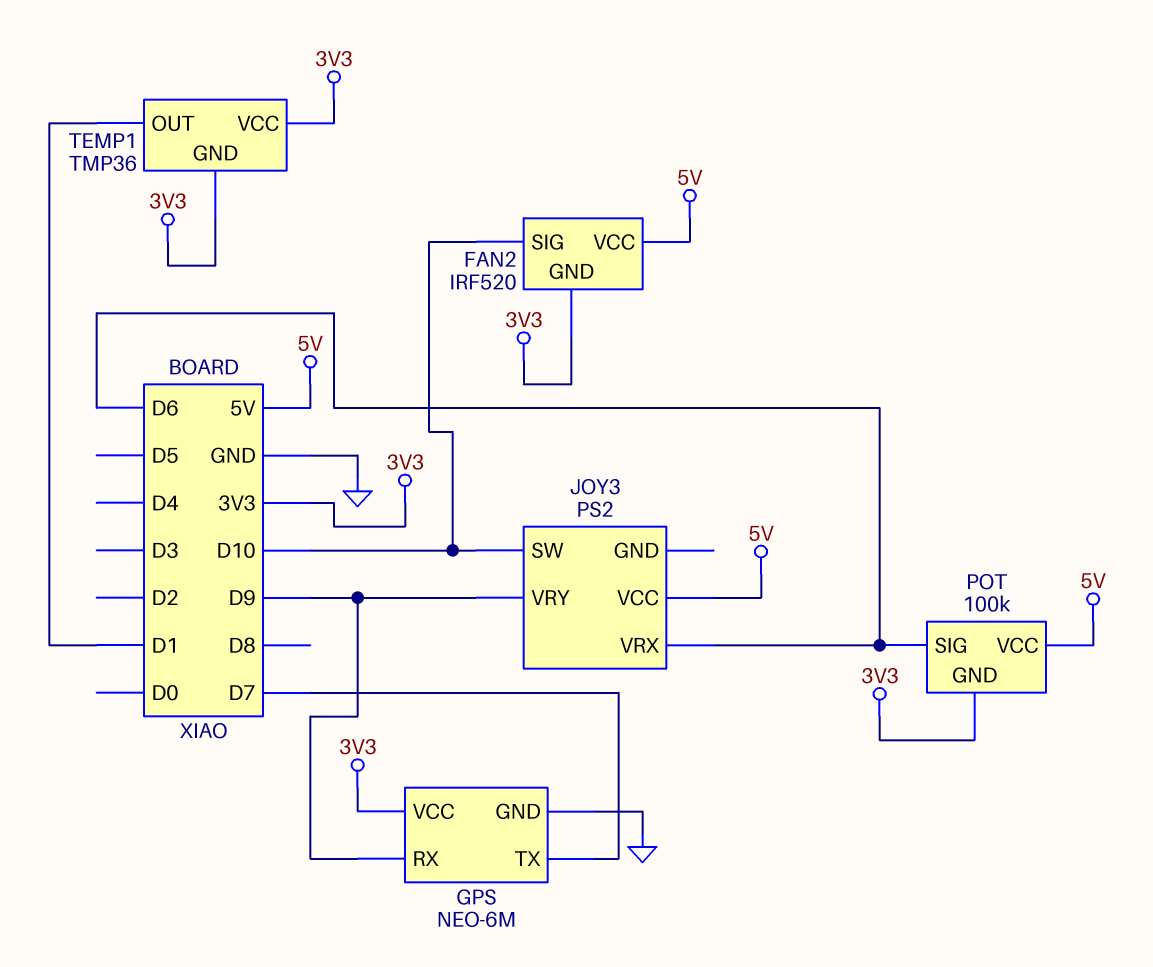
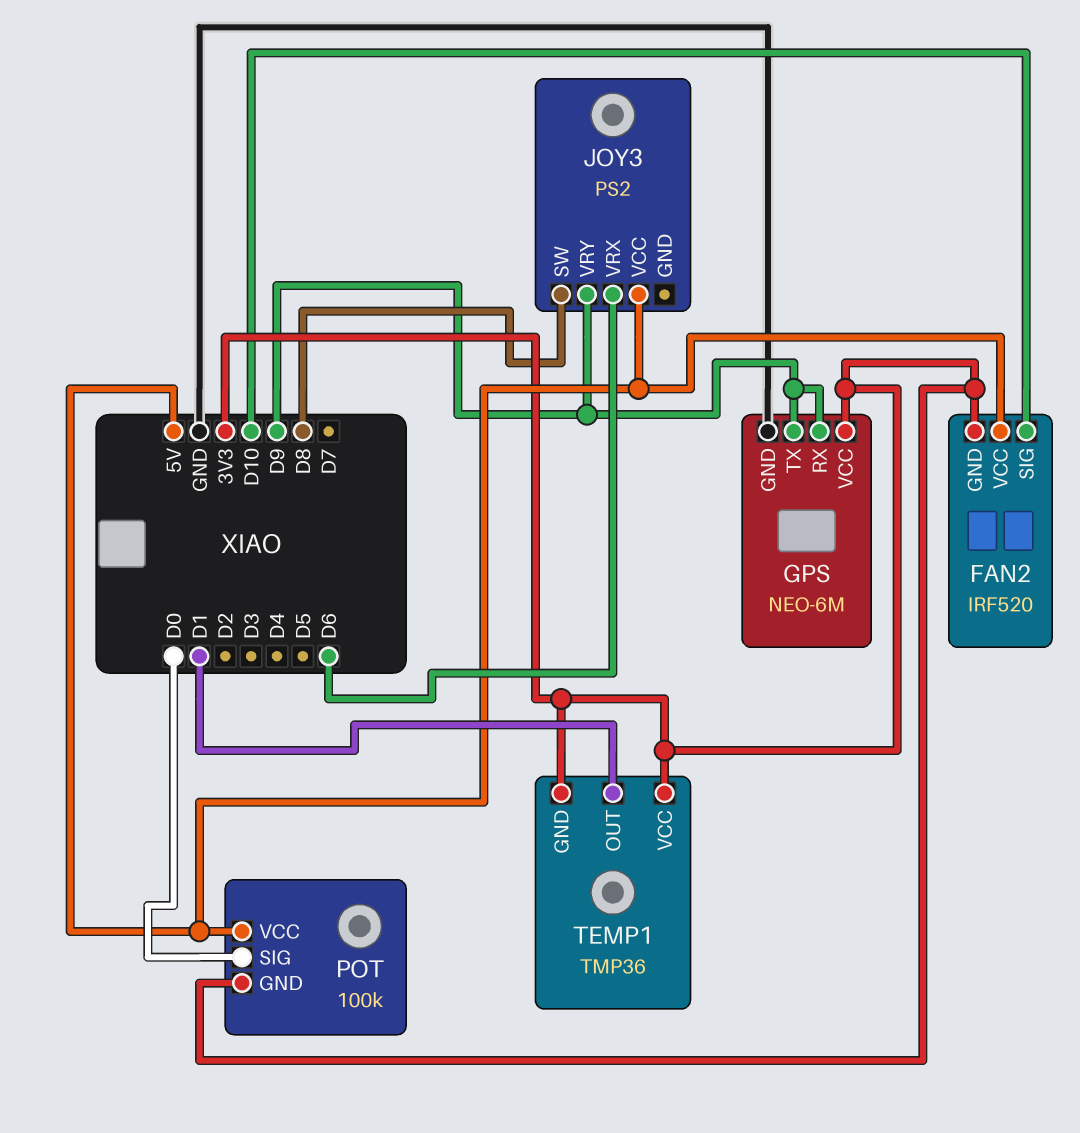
GPS pin TX: D7 -> D9
JOY3 pin SW: D10 -> D8
POT pin SIG: D6 -> D0

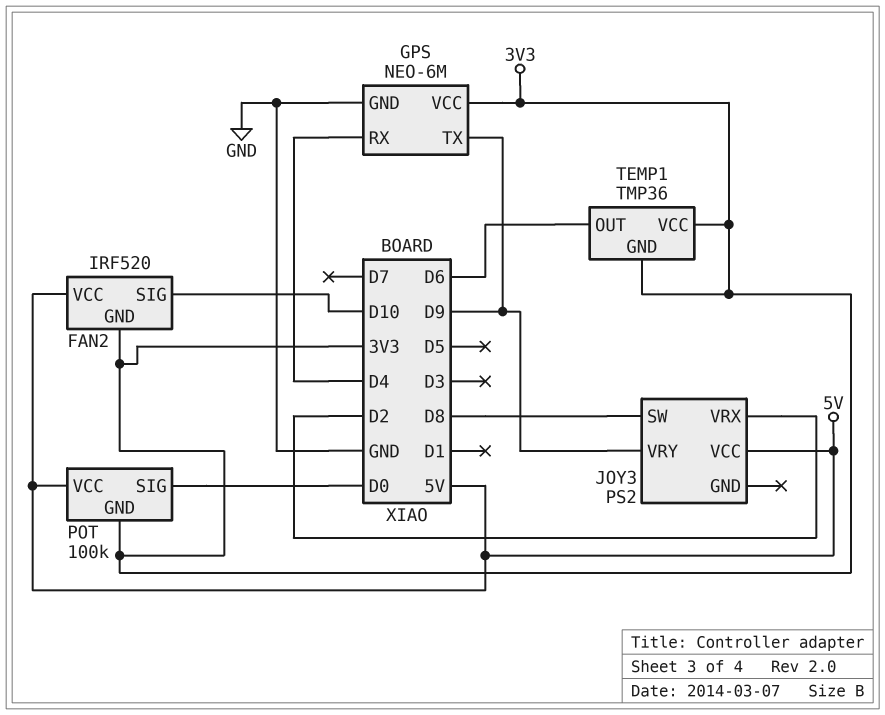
GPS pin RX: D9 -> D4
JOY3 pin VRX: D6 -> D2
TEMP1 pin OUT: D1 -> D6

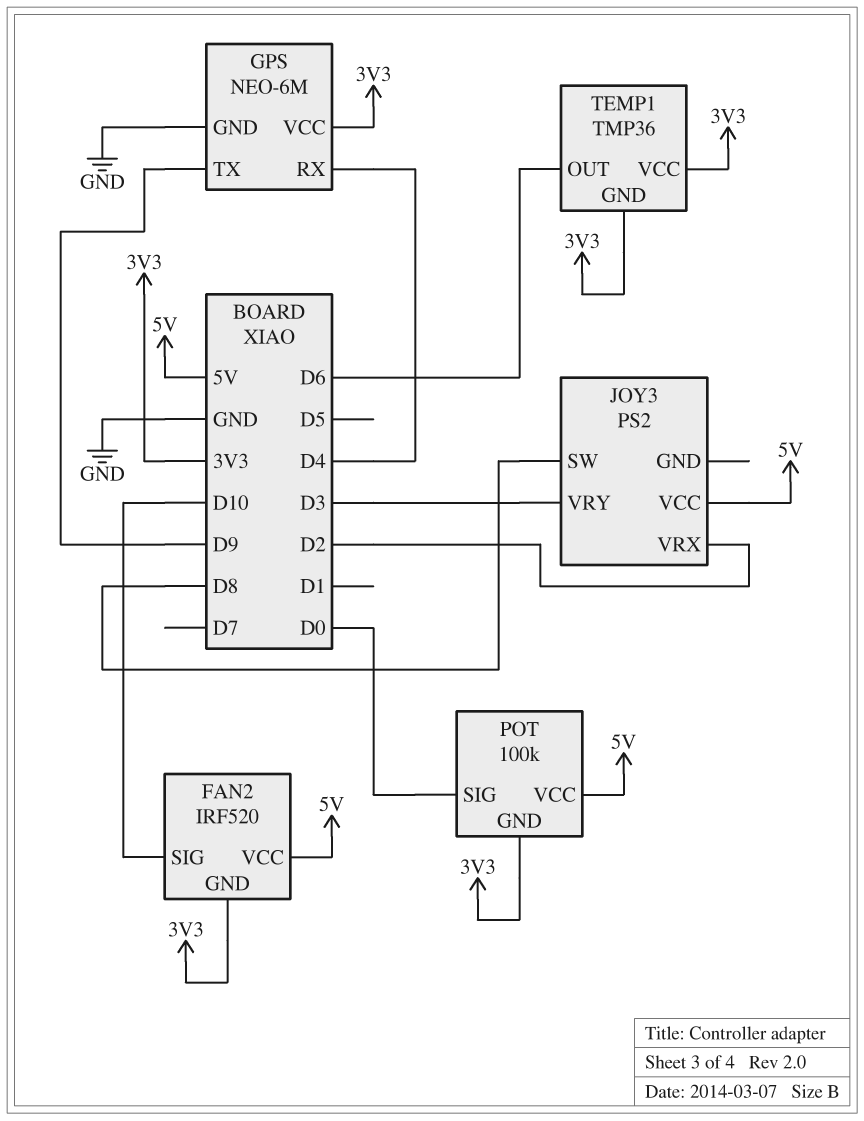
JOY3 pin VRY: D9 -> D3

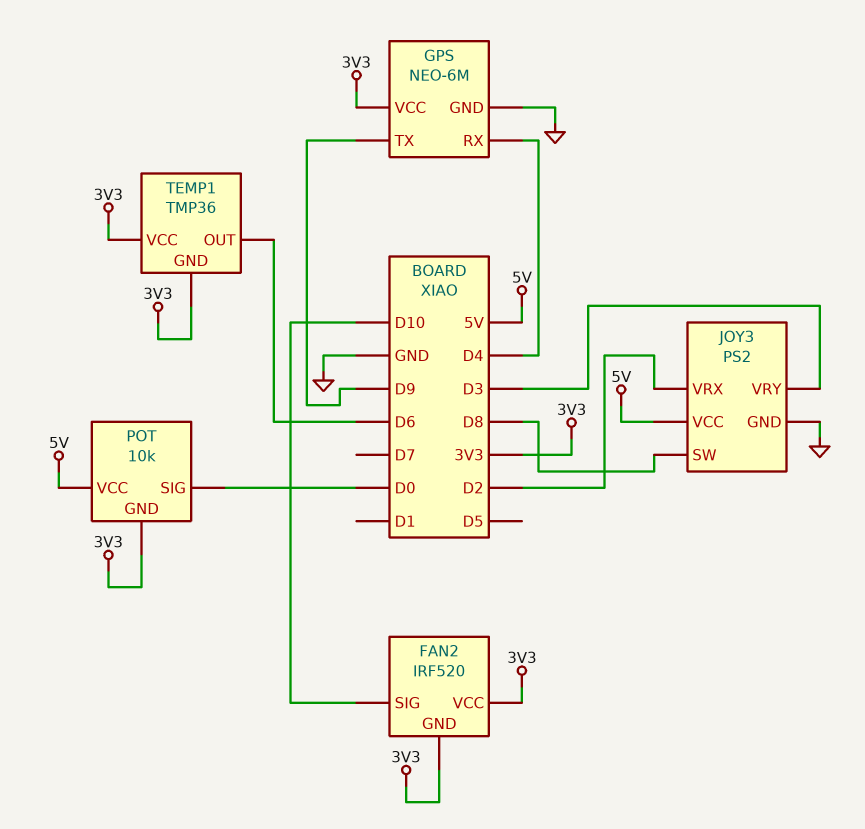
FAN2 pin VCC: 5V -> 3V3
JOY3 pin GND: none -> GND
POT: 100k -> 10k

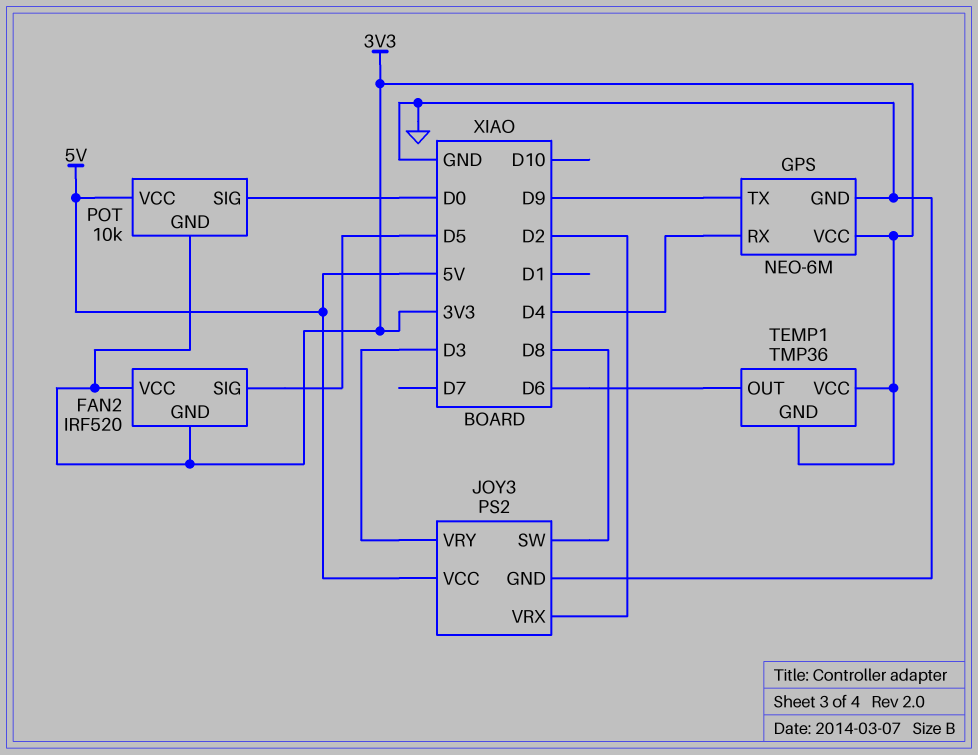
FAN2 pin SIG: D10 -> D5

